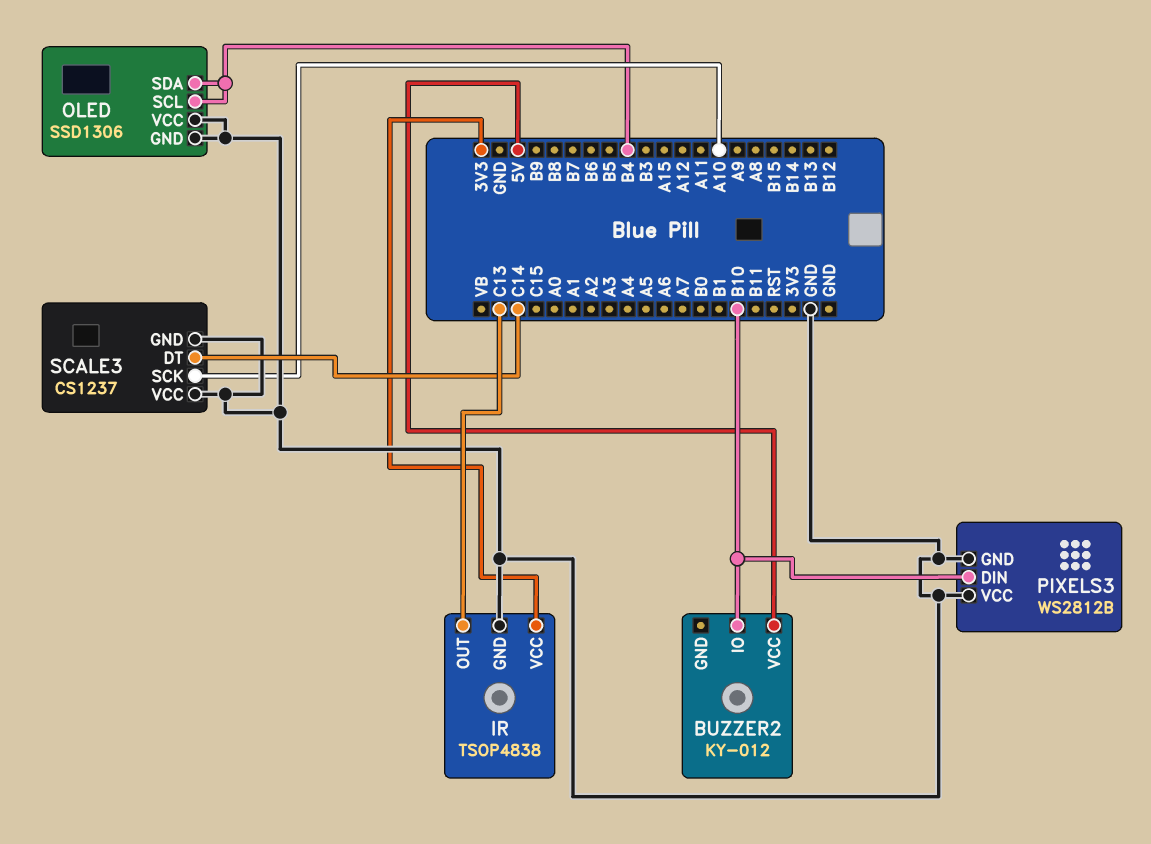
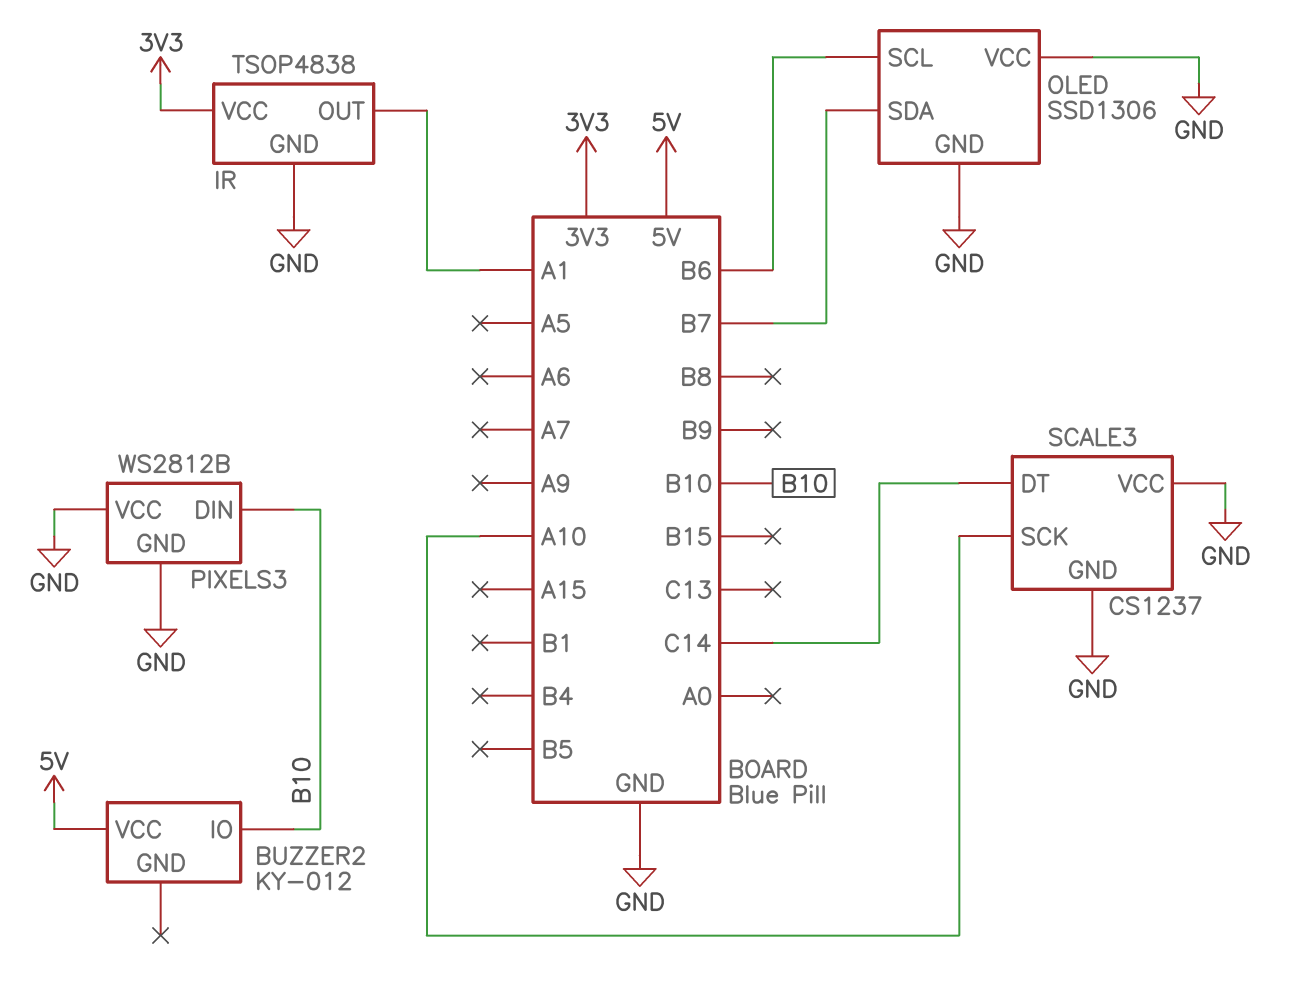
IR pin OUT: C13 -> A1
OLED pin SCL: B4 -> B6
OLED pin SDA: B4 -> B7

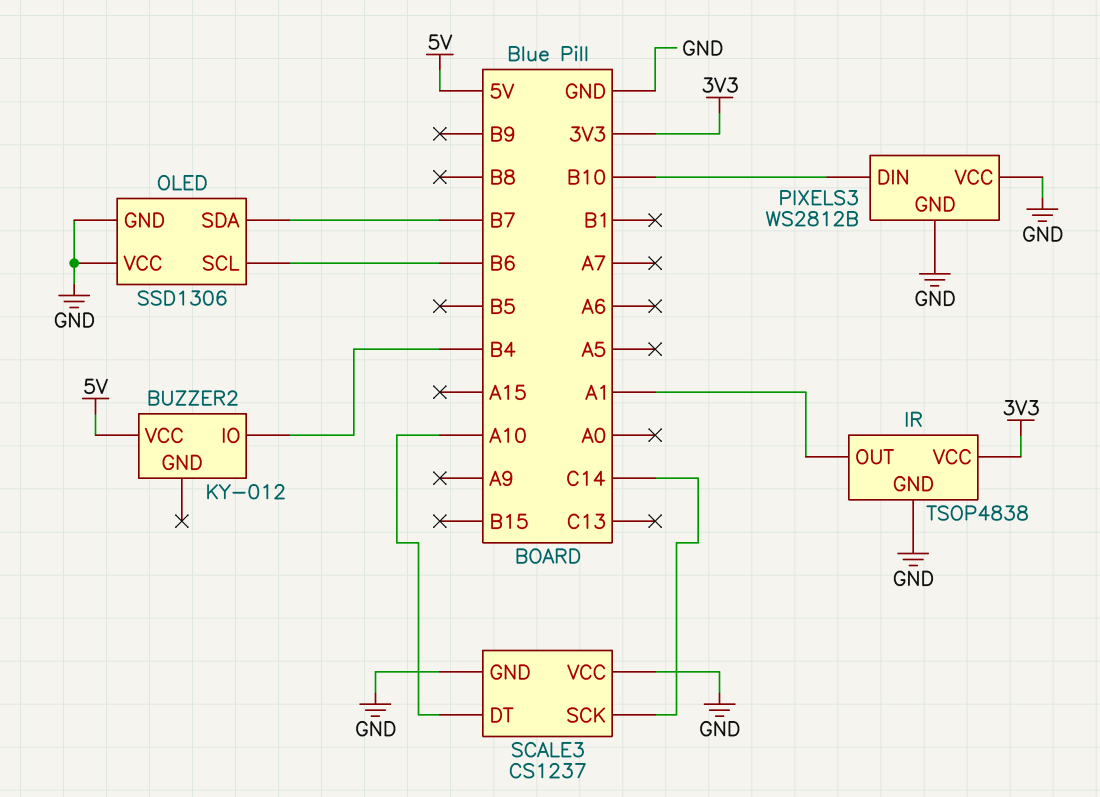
BUZZER2 pin IO: B10 -> B4
SCALE3 pin DT: C14 -> A10
SCALE3 pin SCK: A10 -> C14

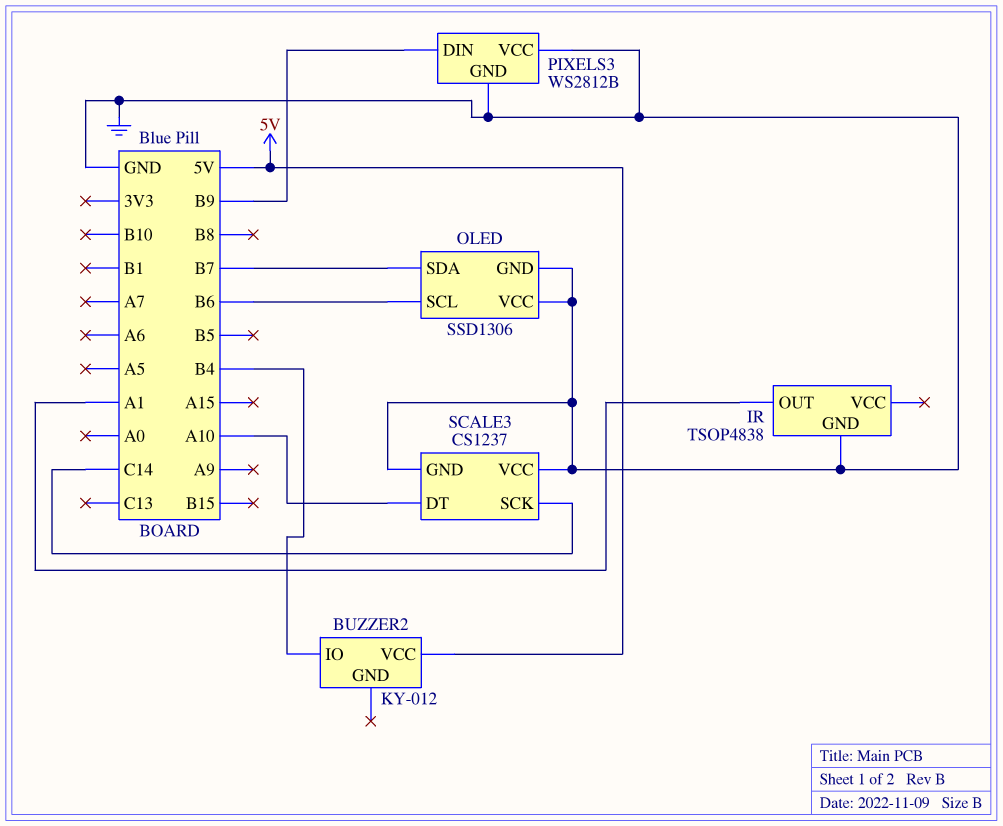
IR pin VCC: 3V3 -> none
PIXELS3 pin DIN: B10 -> B9

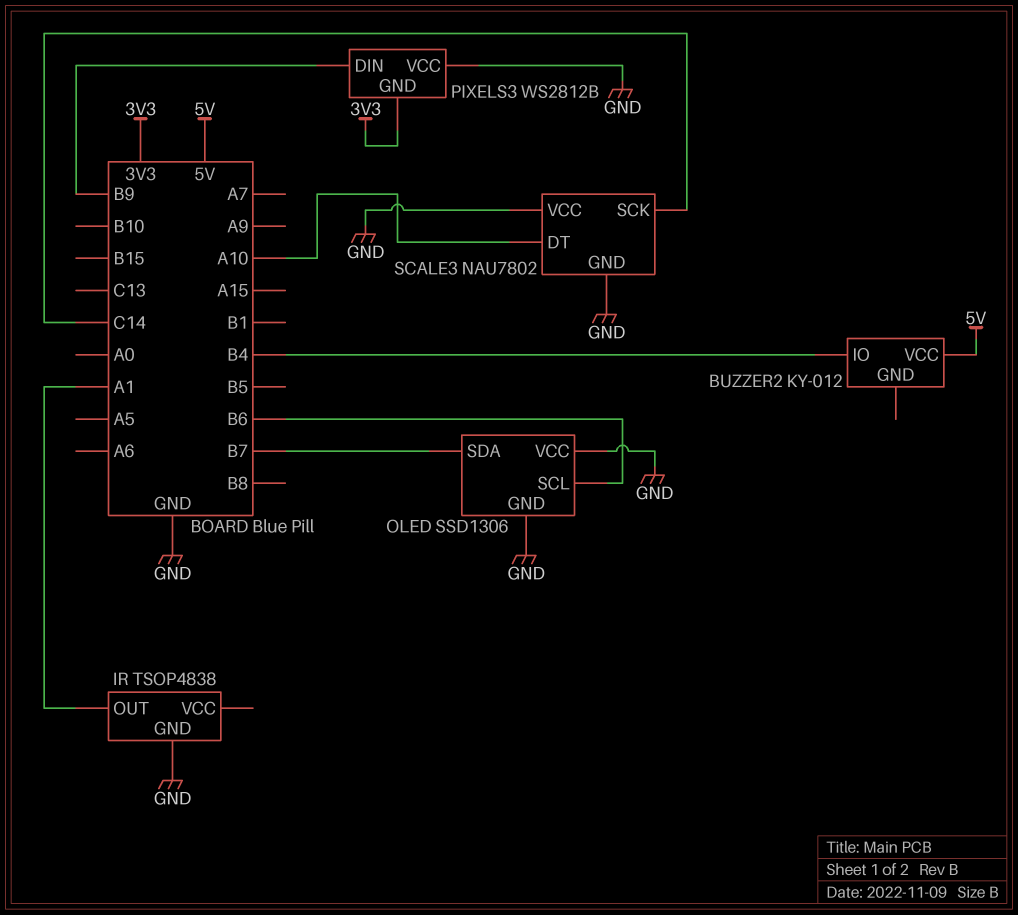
PIXELS3 pin GND: GND -> 3V3
SCALE3: CS1237 -> NAU7802

